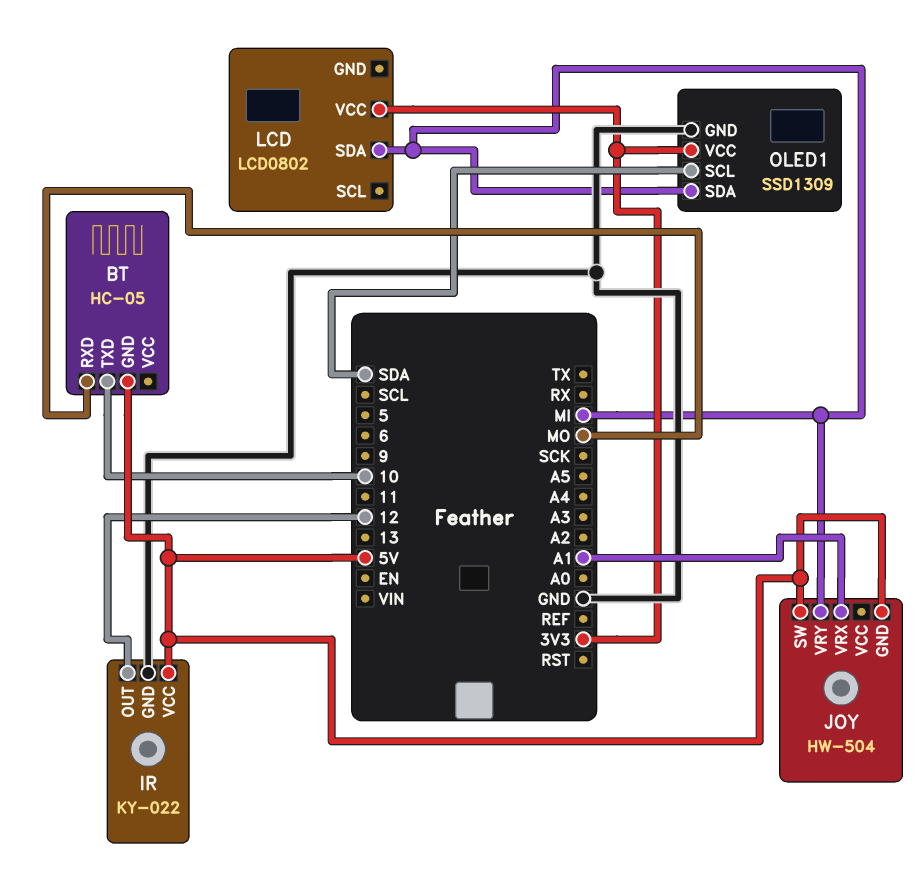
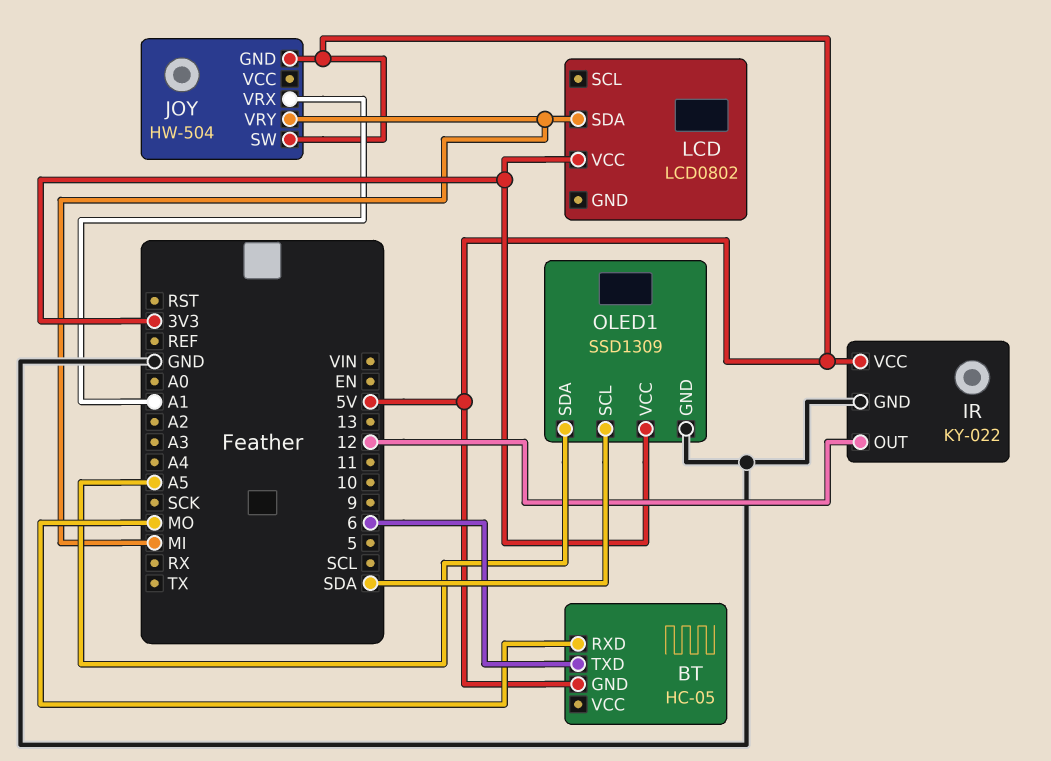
BT pin TXD: 10 -> 6
OLED1 pin SDA: MI -> A5

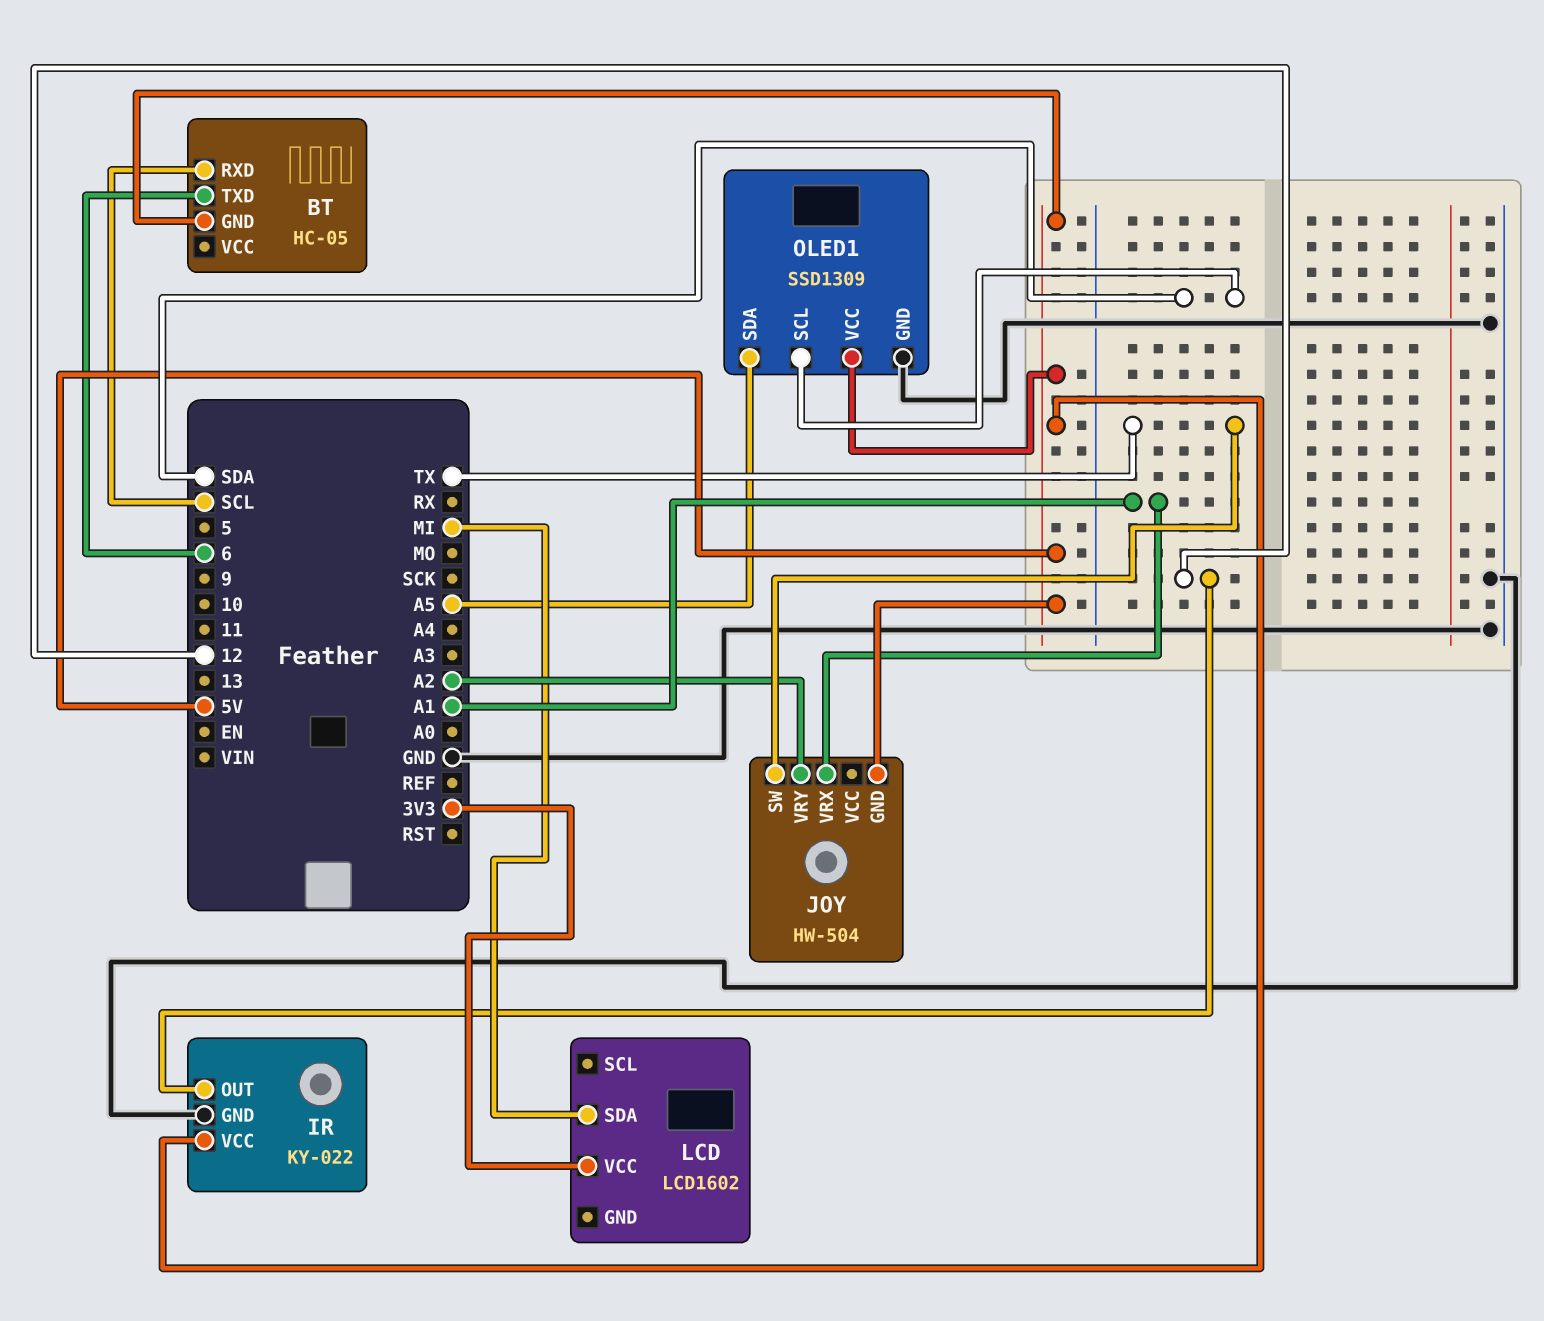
BT pin RXD: MO -> SCL
JOY pin SW: 5V -> TX
JOY pin VRY: MI -> A2
LCD: LCD0802 -> LCD1602
OLED1 pin VCC: 3V3 -> 5V

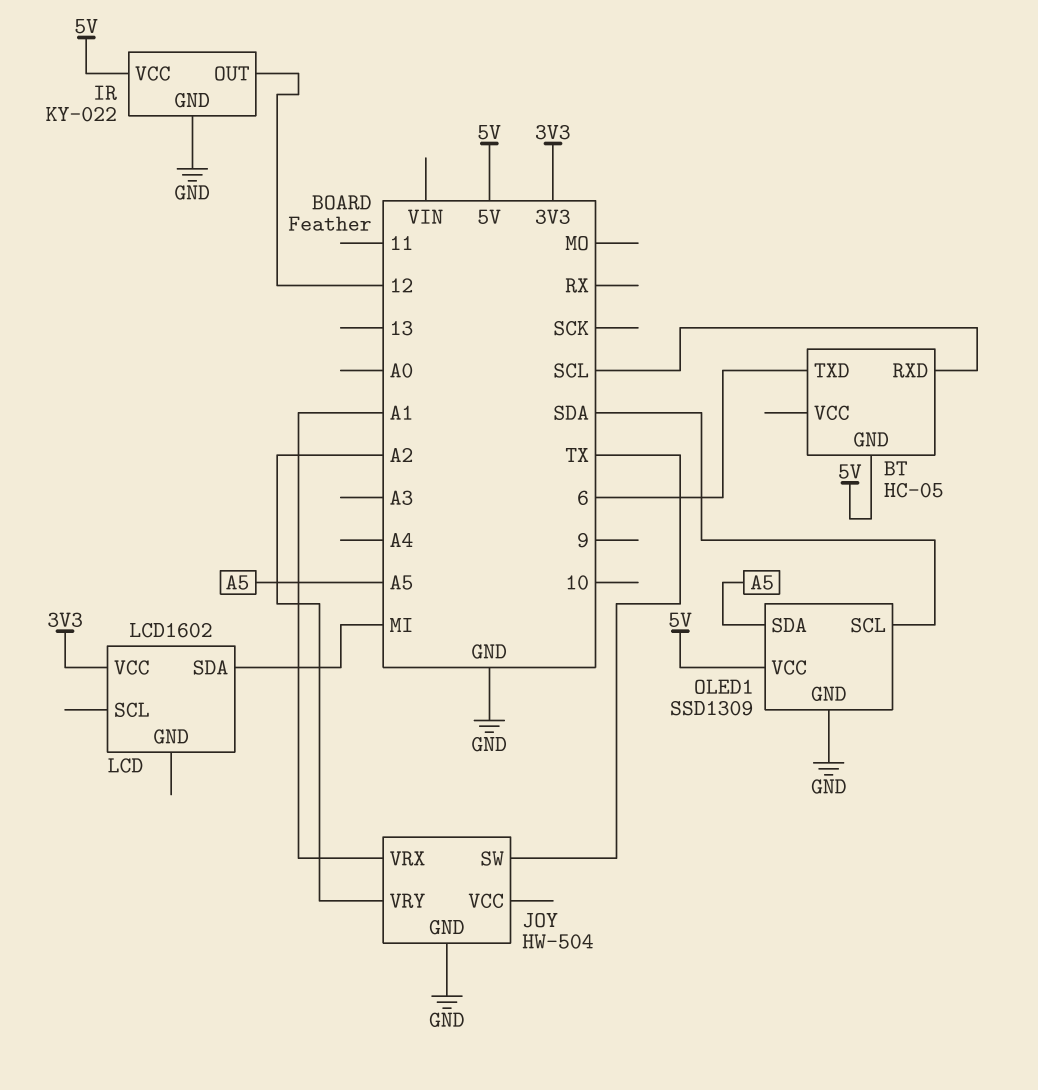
JOY pin GND: 5V -> GND

